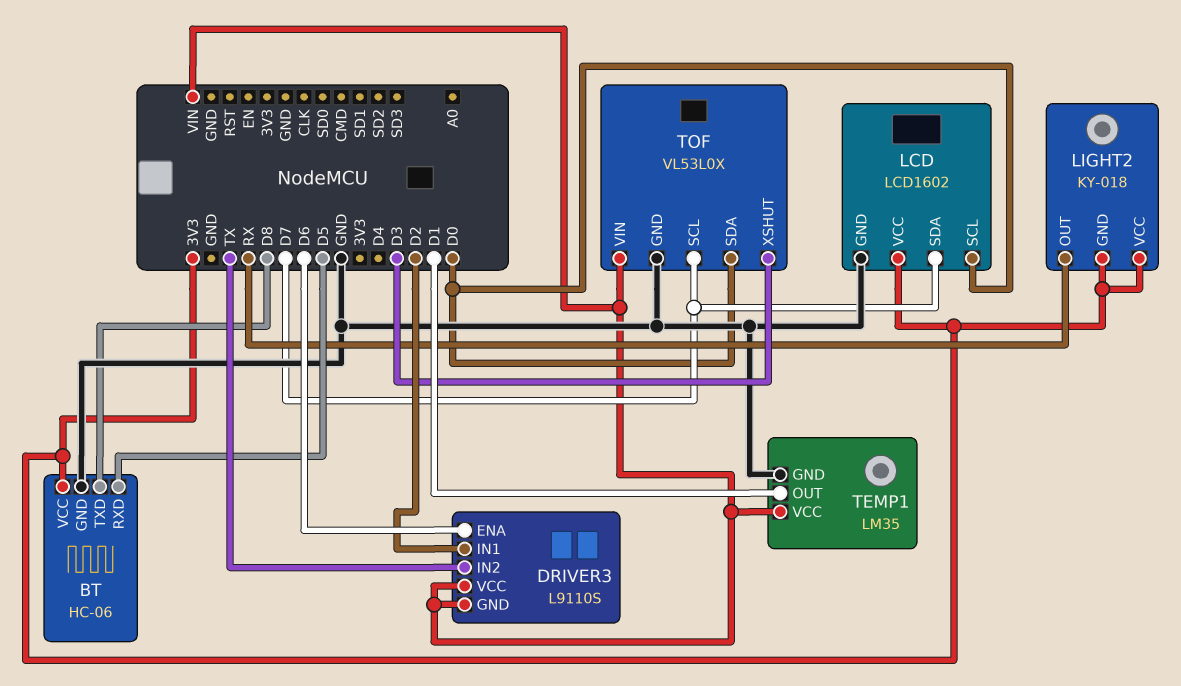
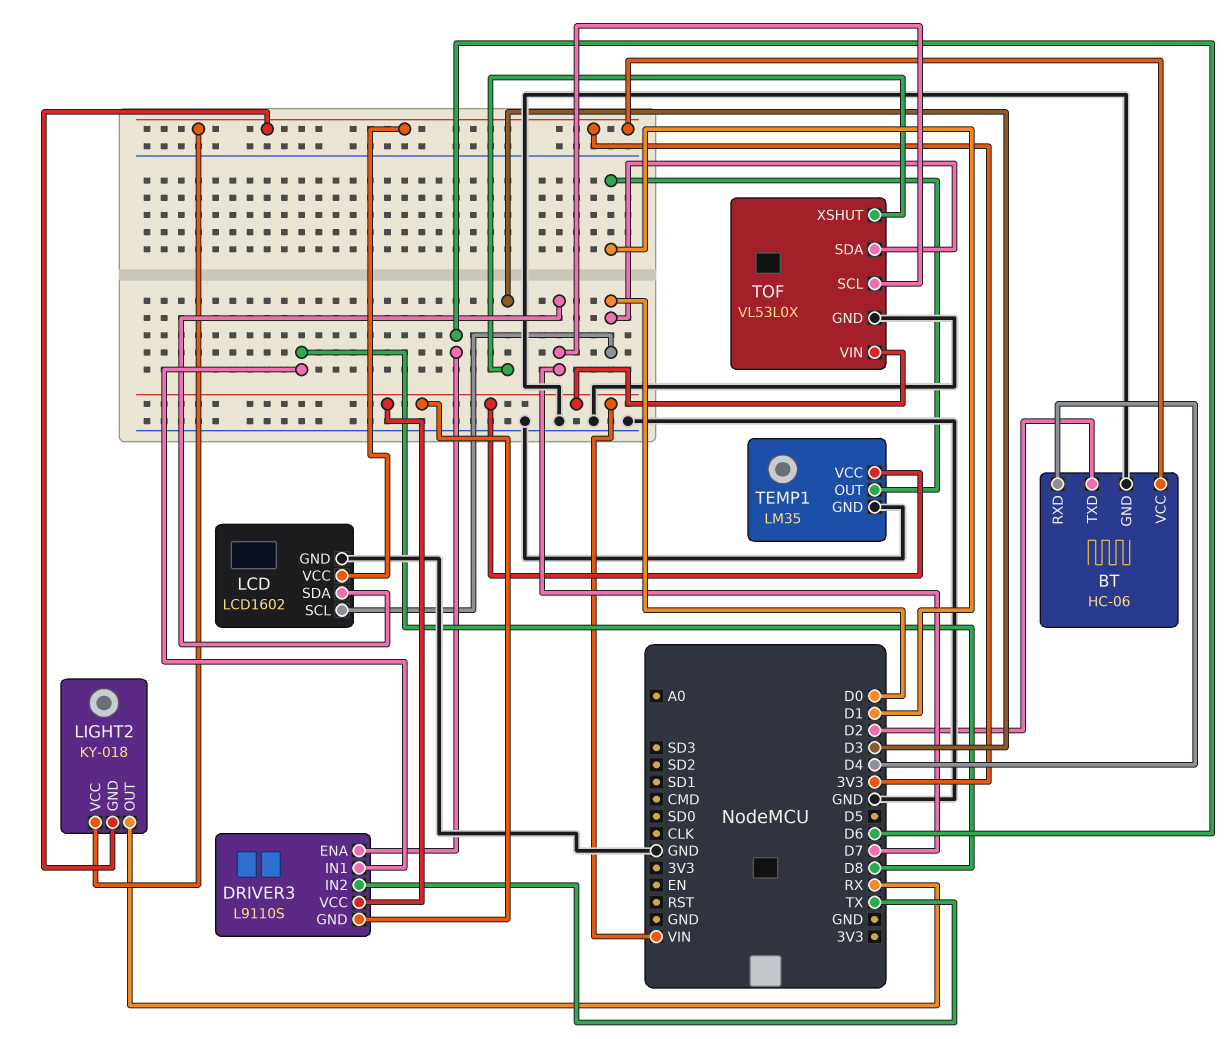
BT pin RXD: D5 -> D4
BT pin TXD: D8 -> D2
DRIVER3 pin IN1: D2 -> D8

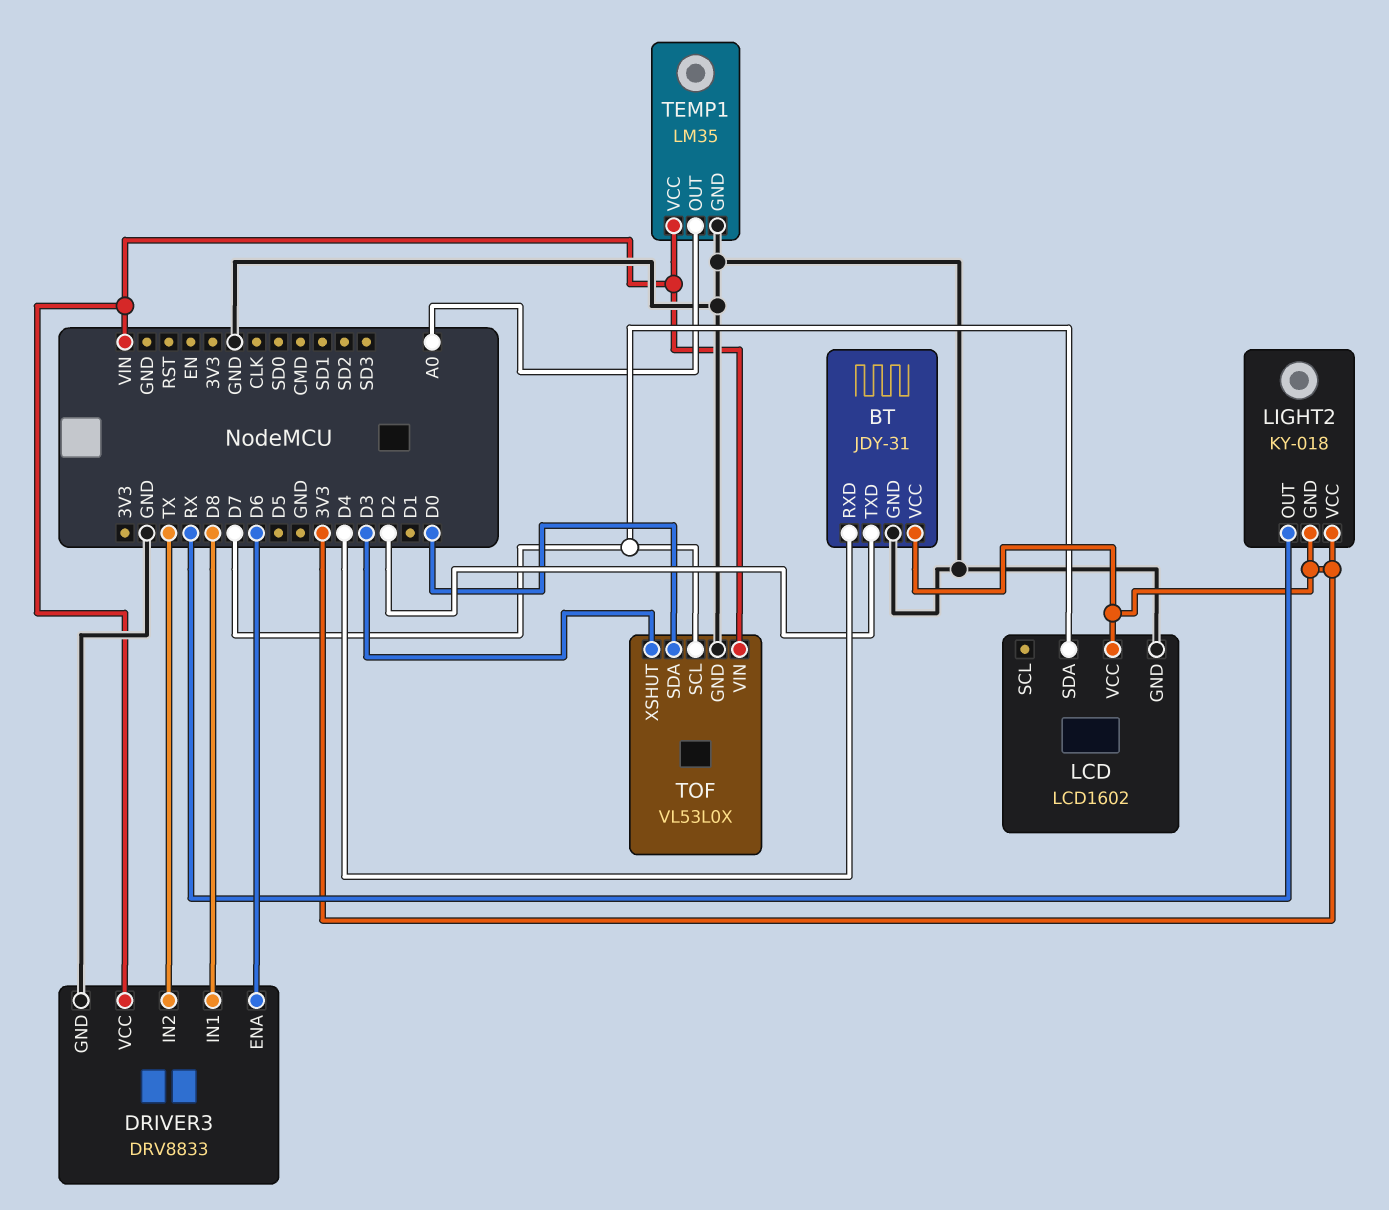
BT: HC-06 -> JDY-31
DRIVER3: L9110S -> DRV8833
DRIVER3 pin GND: VIN -> GND
LCD pin SCL: D0 -> none
TEMP1 pin OUT: D1 -> A0

